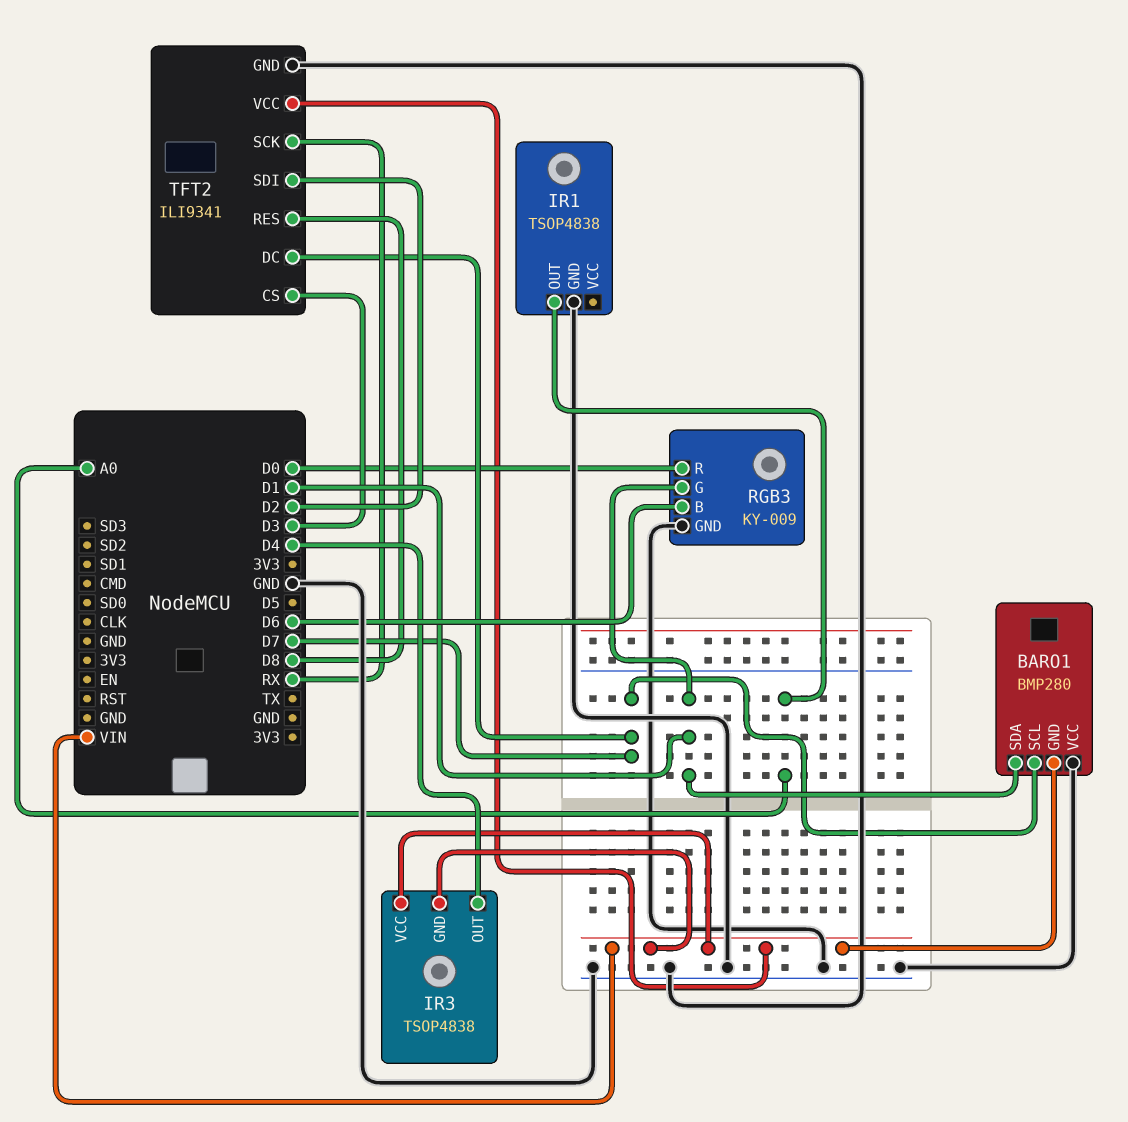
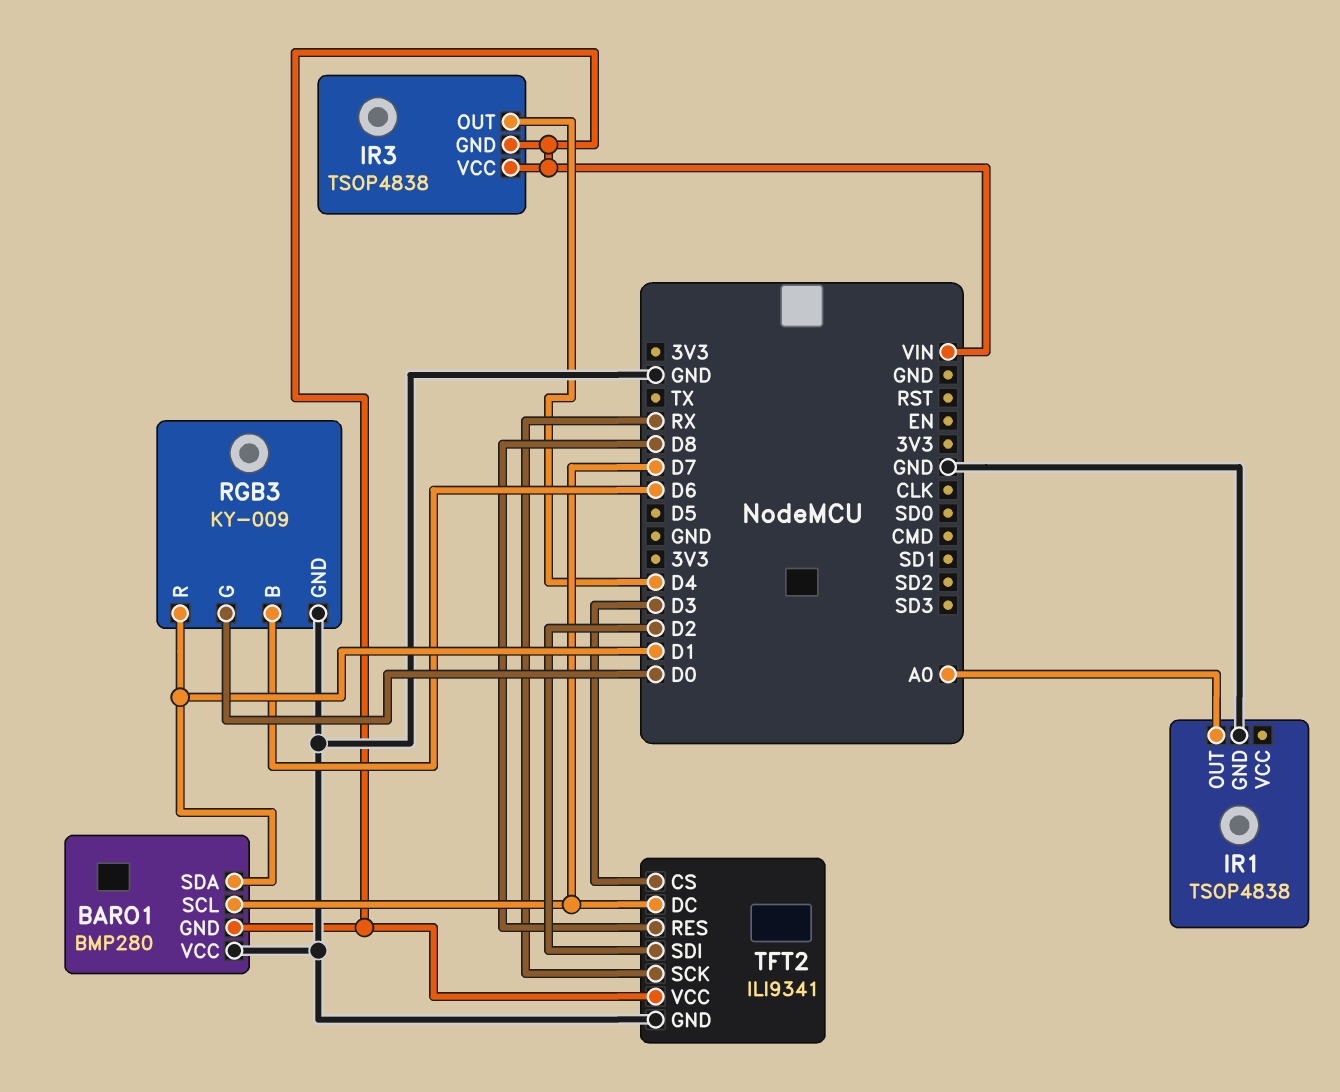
RGB3 pin G: D1 -> D0
RGB3 pin R: D0 -> D1

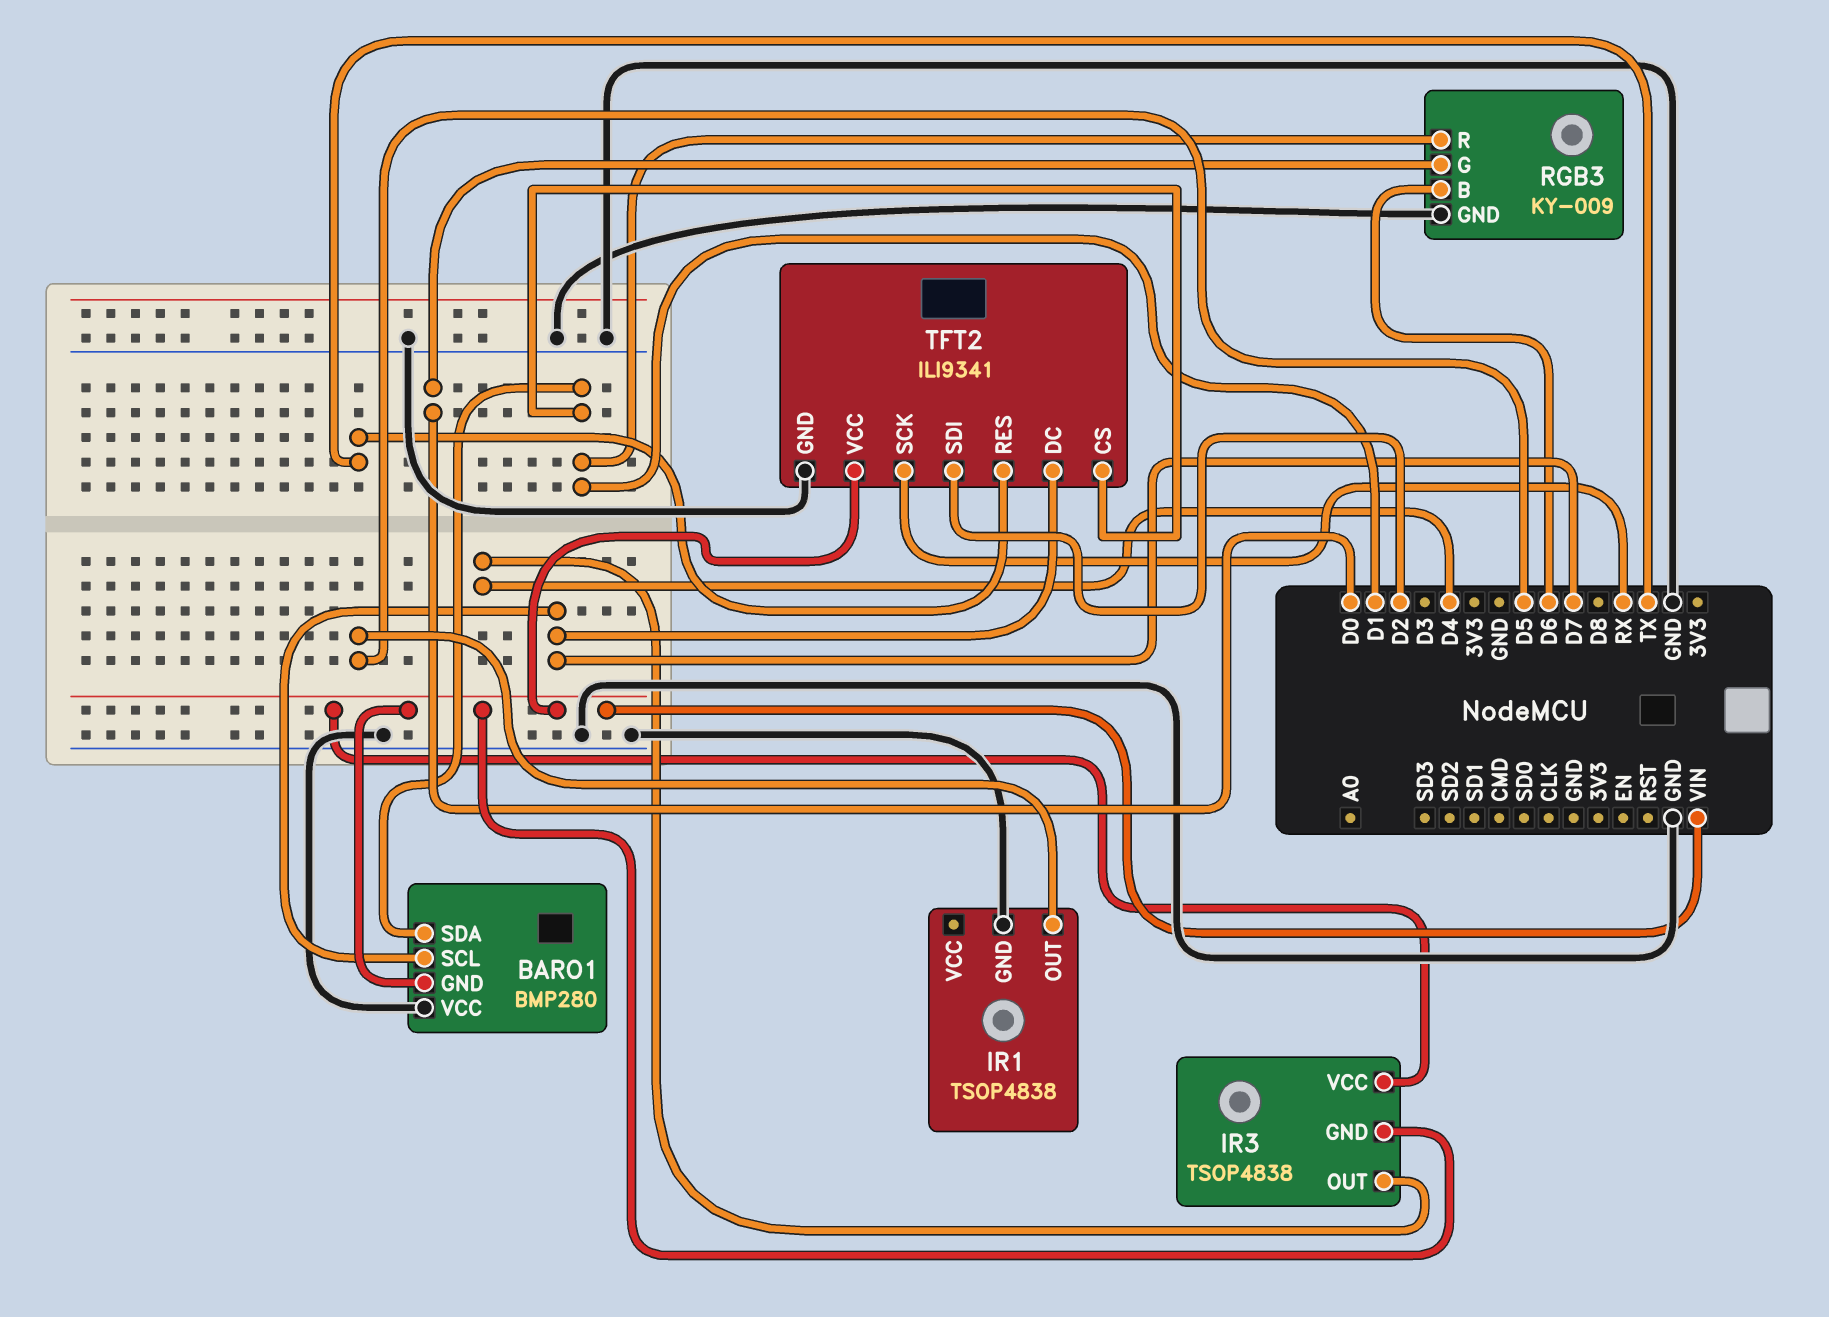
IR1 pin OUT: A0 -> D5
TFT2 pin CS: D3 -> D1
TFT2 pin RES: D8 -> TX

